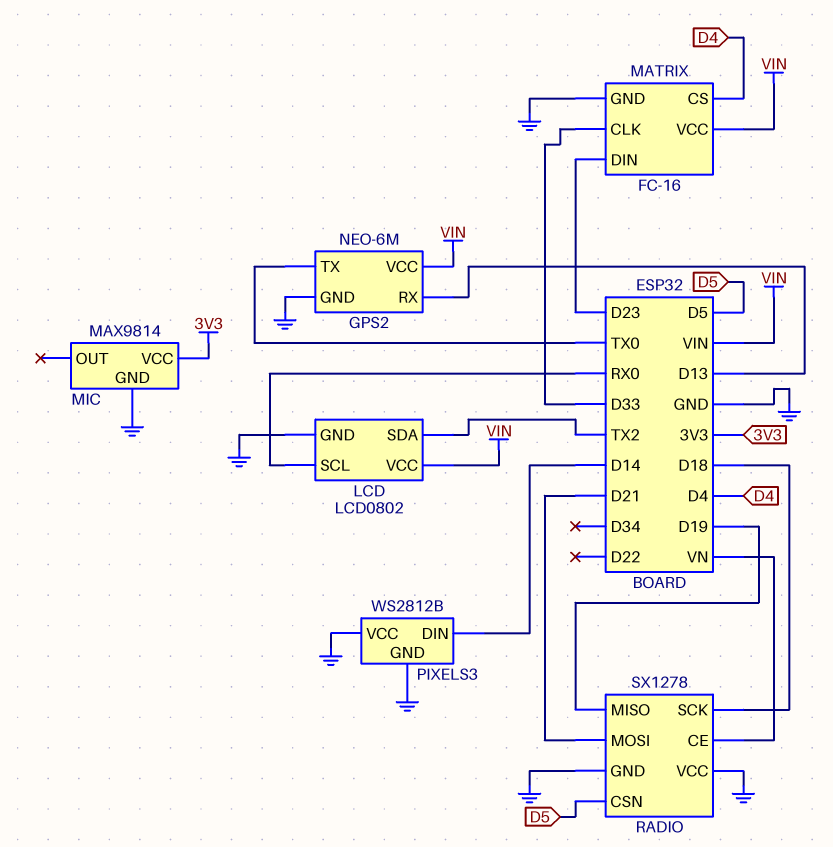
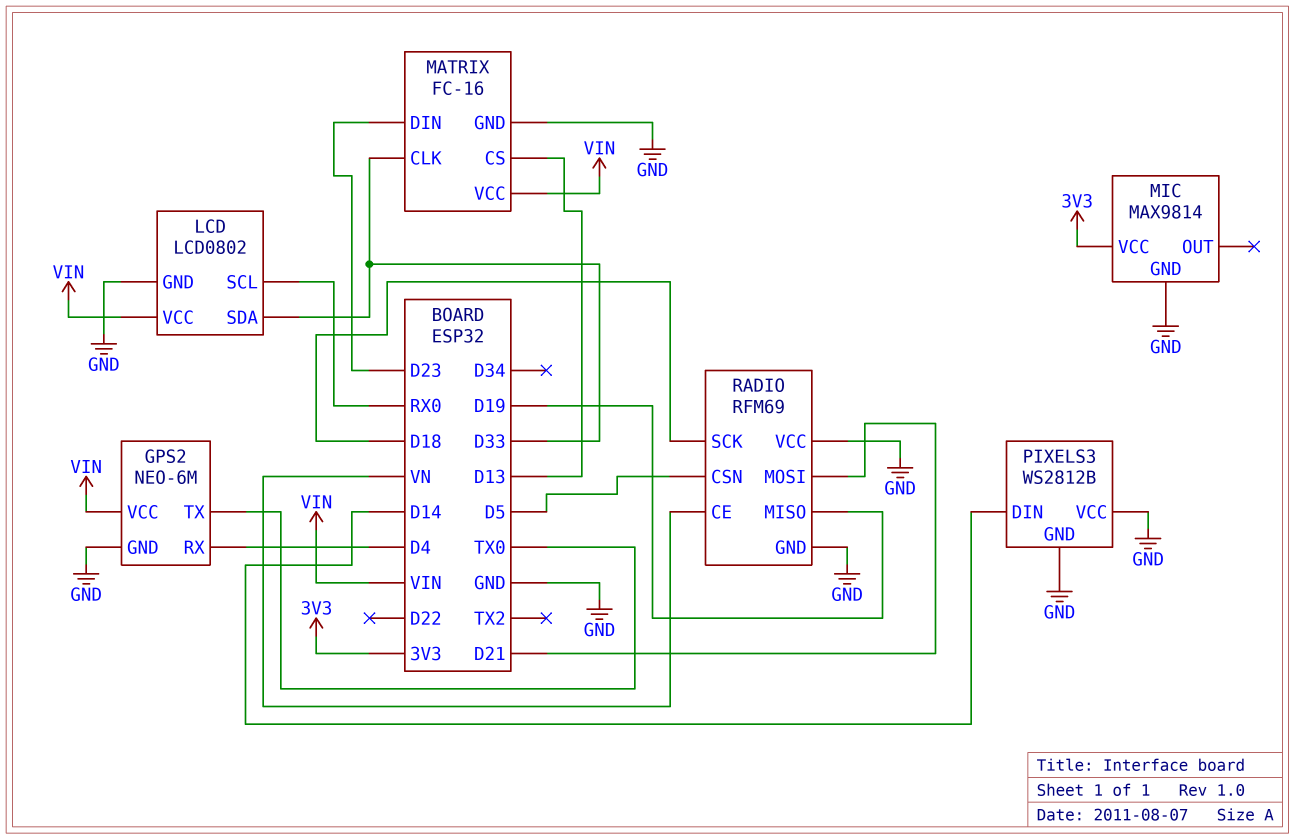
GPS2 pin RX: D13 -> D4
LCD pin SDA: TX2 -> D33
MATRIX pin CS: D4 -> D13
RADIO: SX1278 -> RFM69

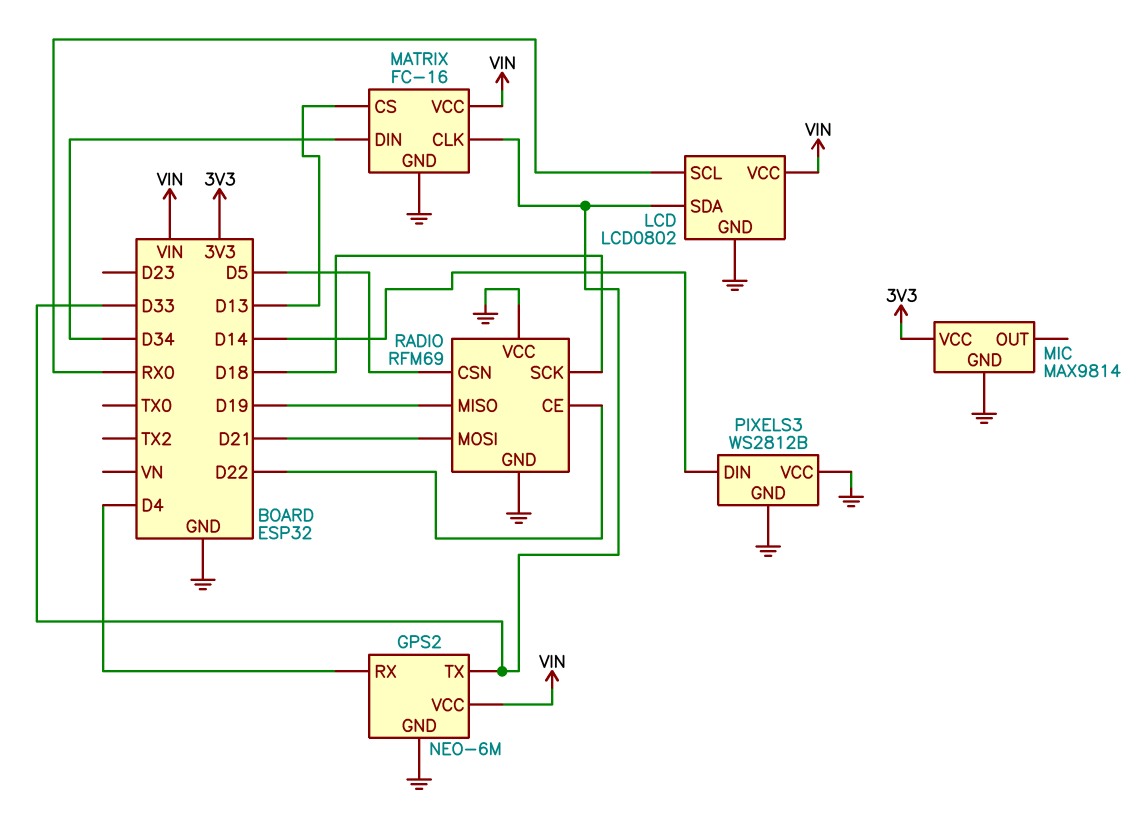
GPS2 pin TX: TX0 -> D33
MATRIX pin DIN: D23 -> D34
RADIO pin CE: VN -> D22

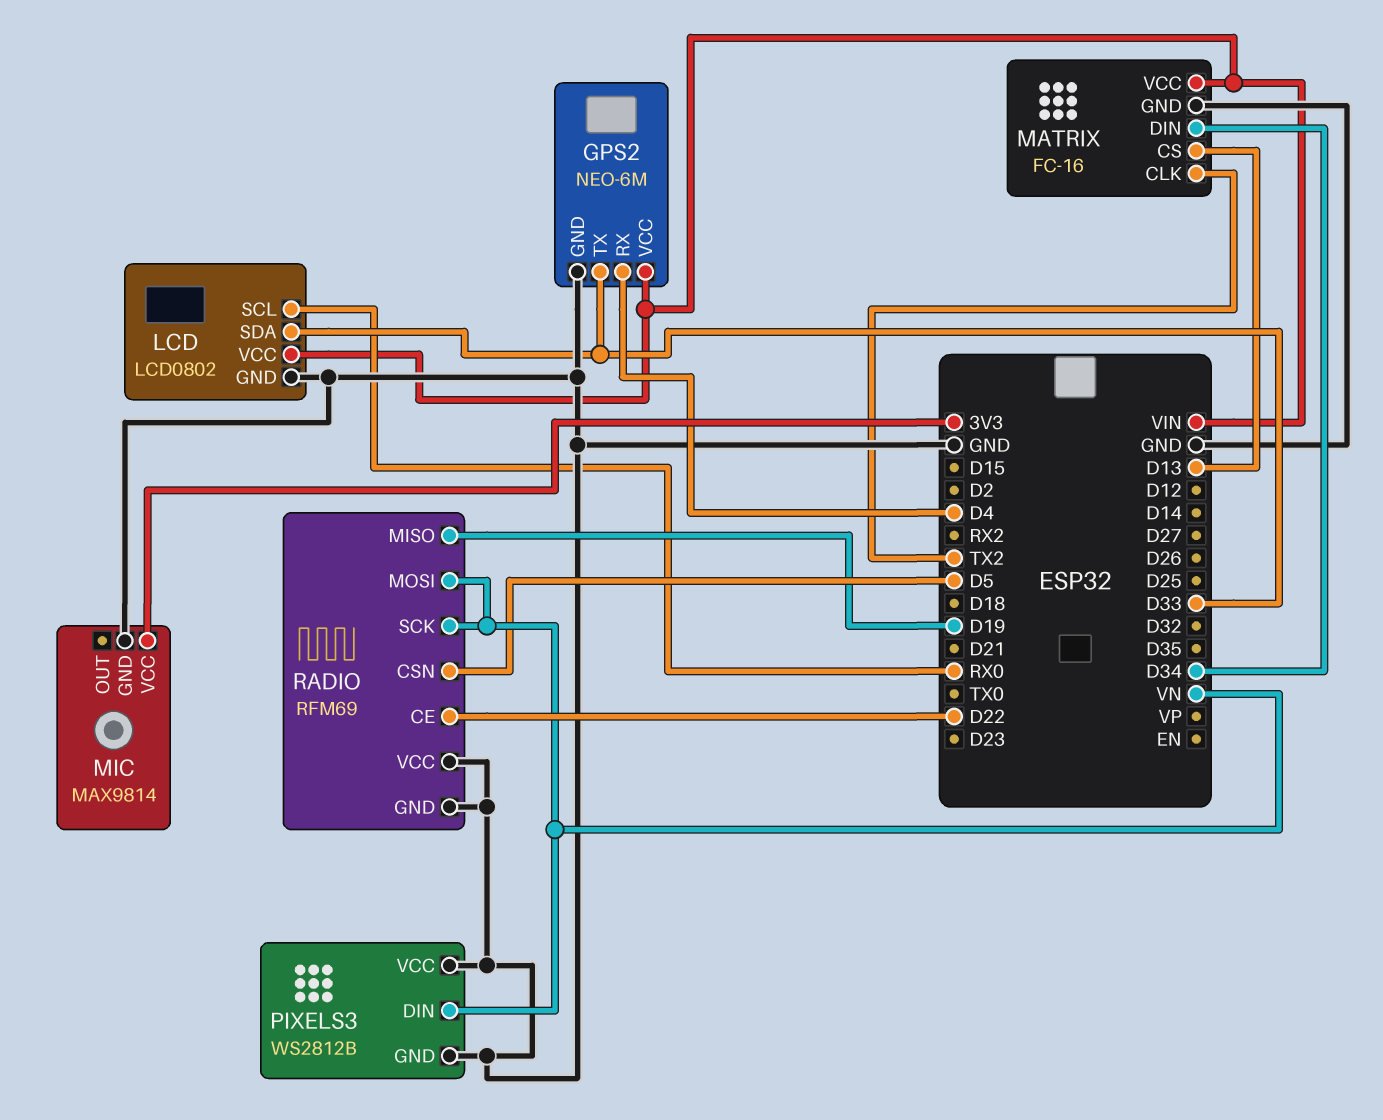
MATRIX pin CLK: D33 -> TX2
PIXELS3 pin DIN: D14 -> VN
RADIO pin MOSI: D21 -> VN
RADIO pin SCK: D18 -> VN

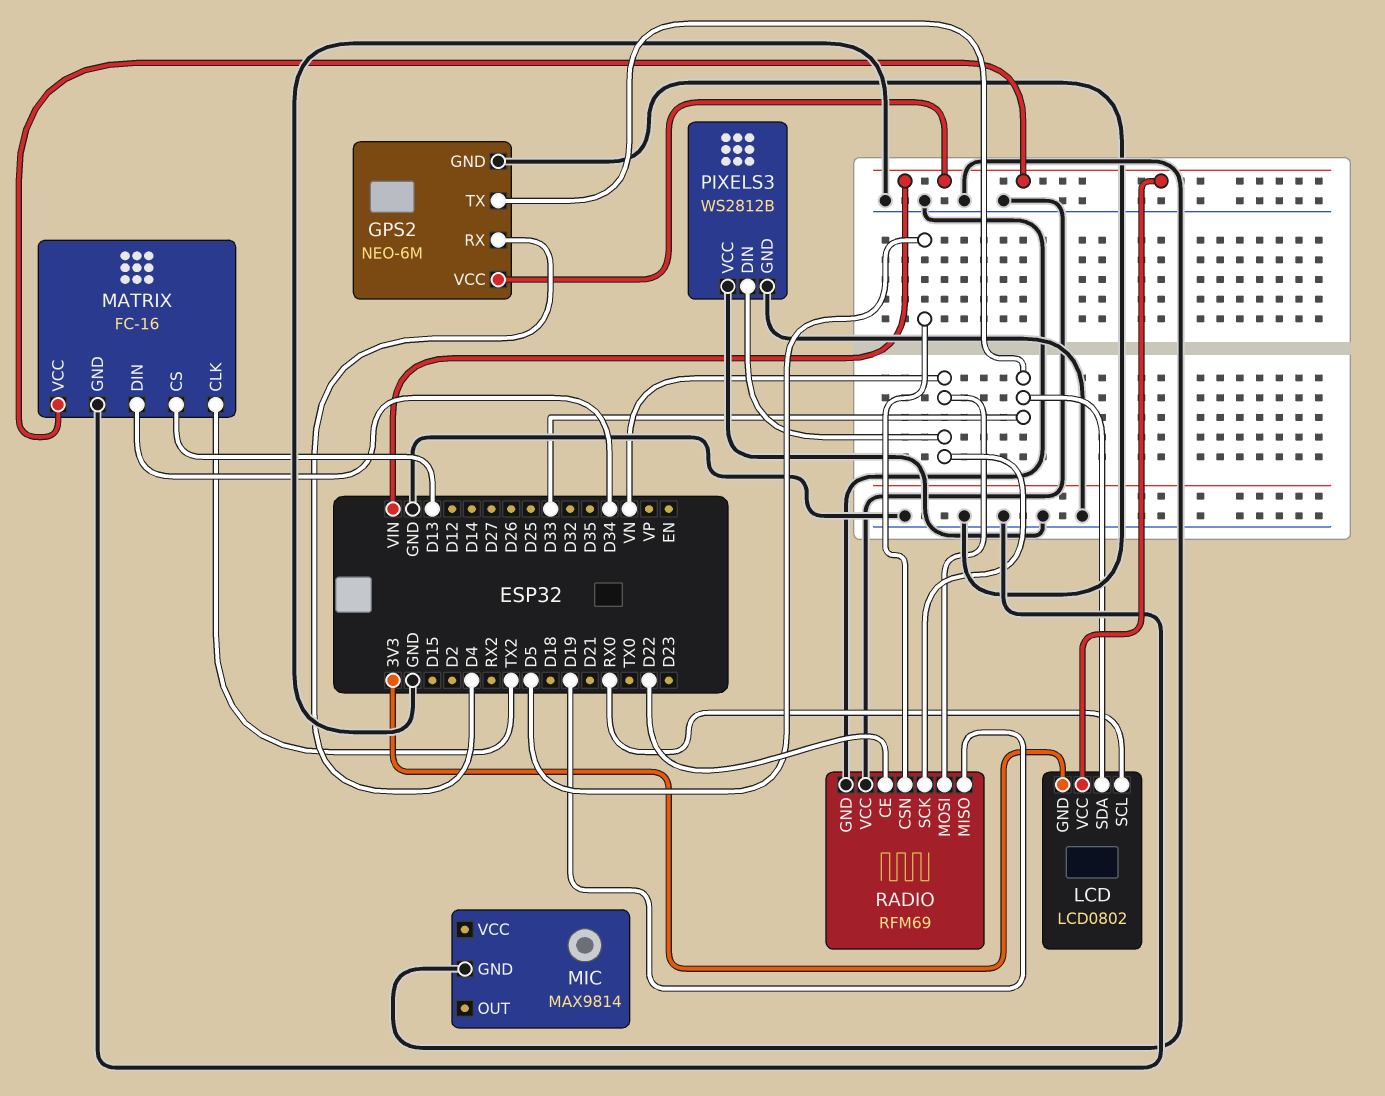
LCD pin GND: GND -> 3V3
MIC pin VCC: 3V3 -> none

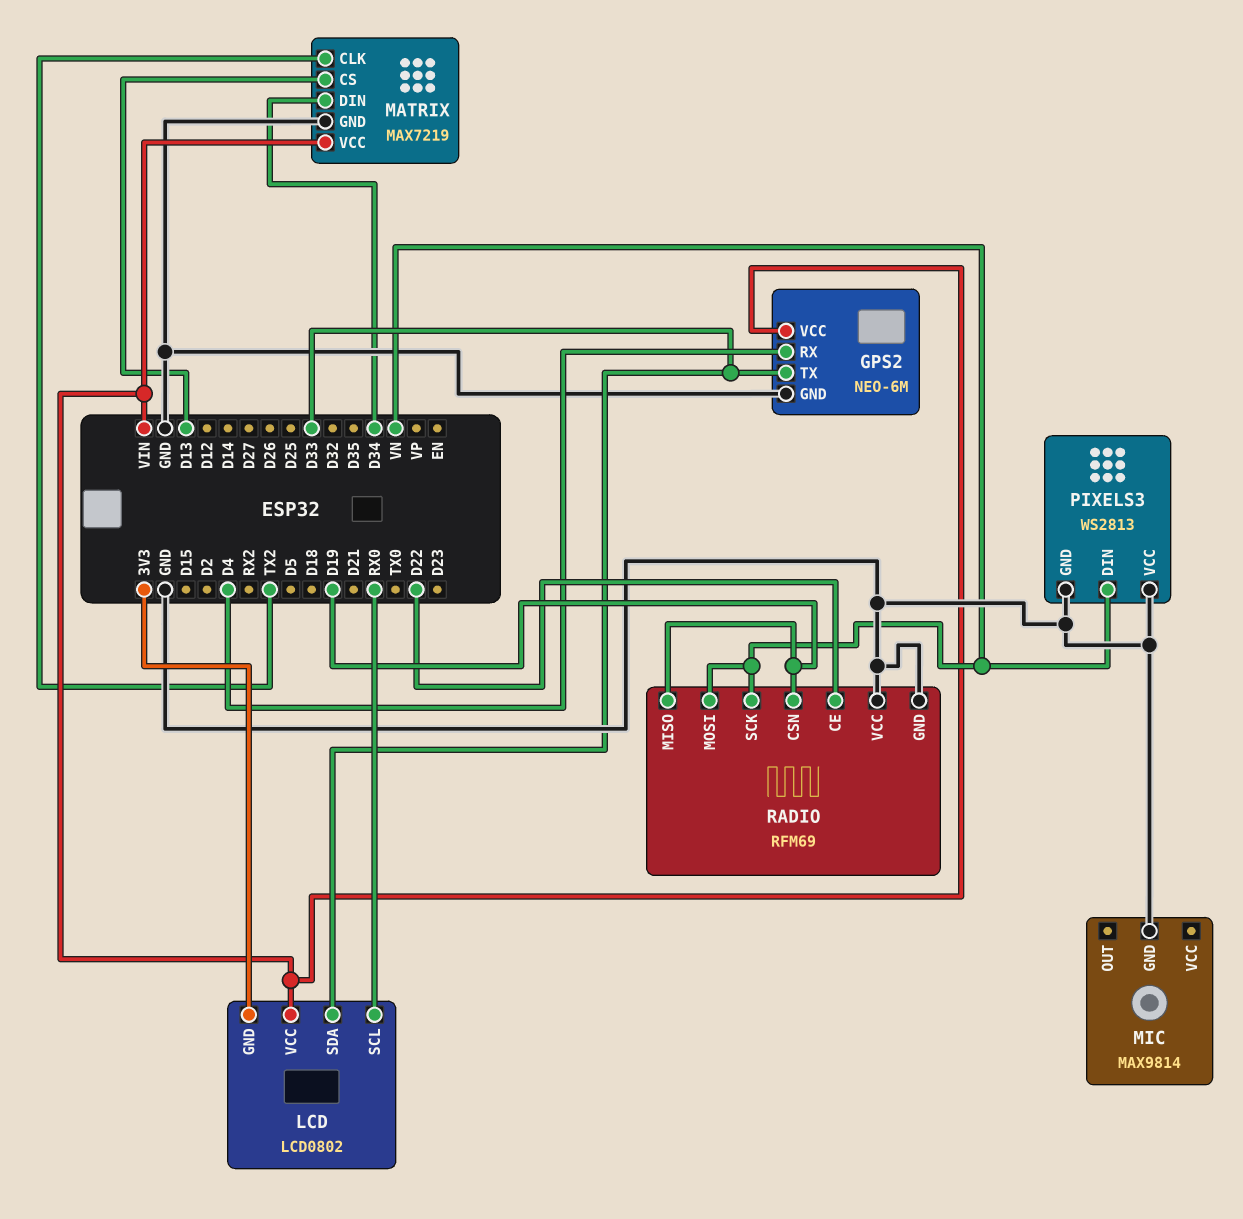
MATRIX: FC-16 -> MAX7219
PIXELS3: WS2812B -> WS2813
RADIO pin CSN: D5 -> D19

